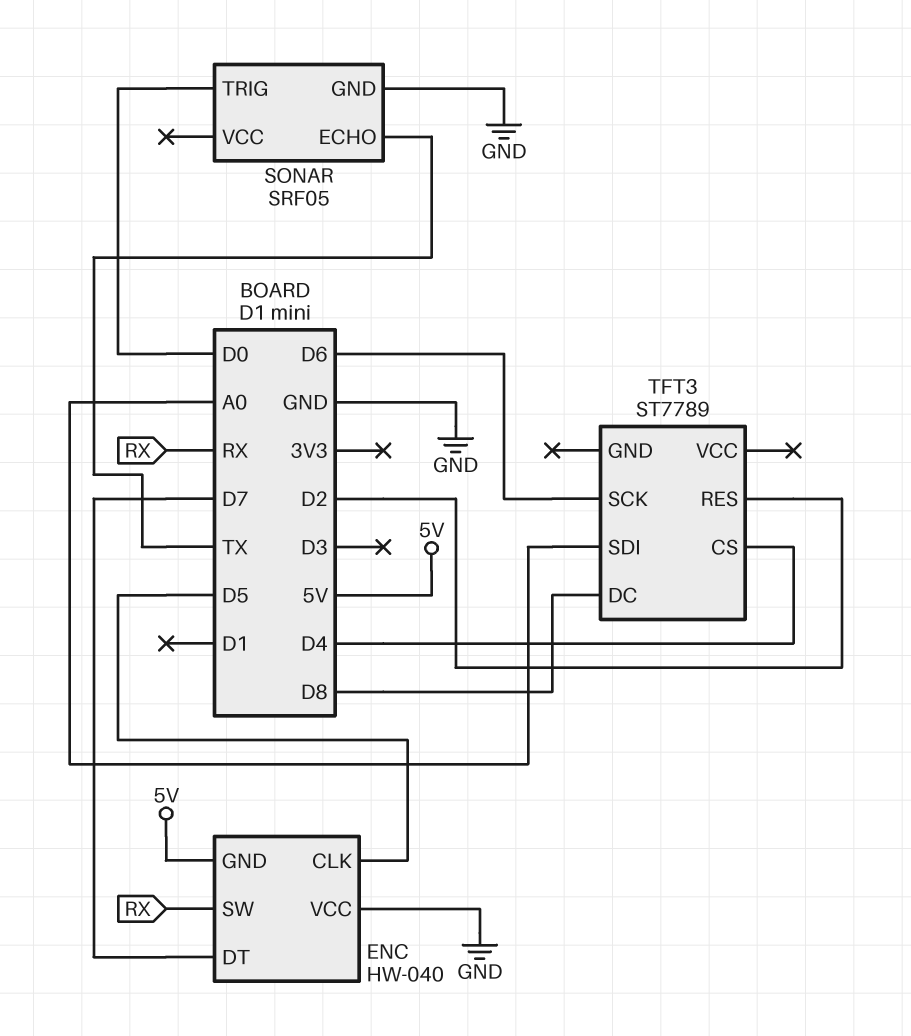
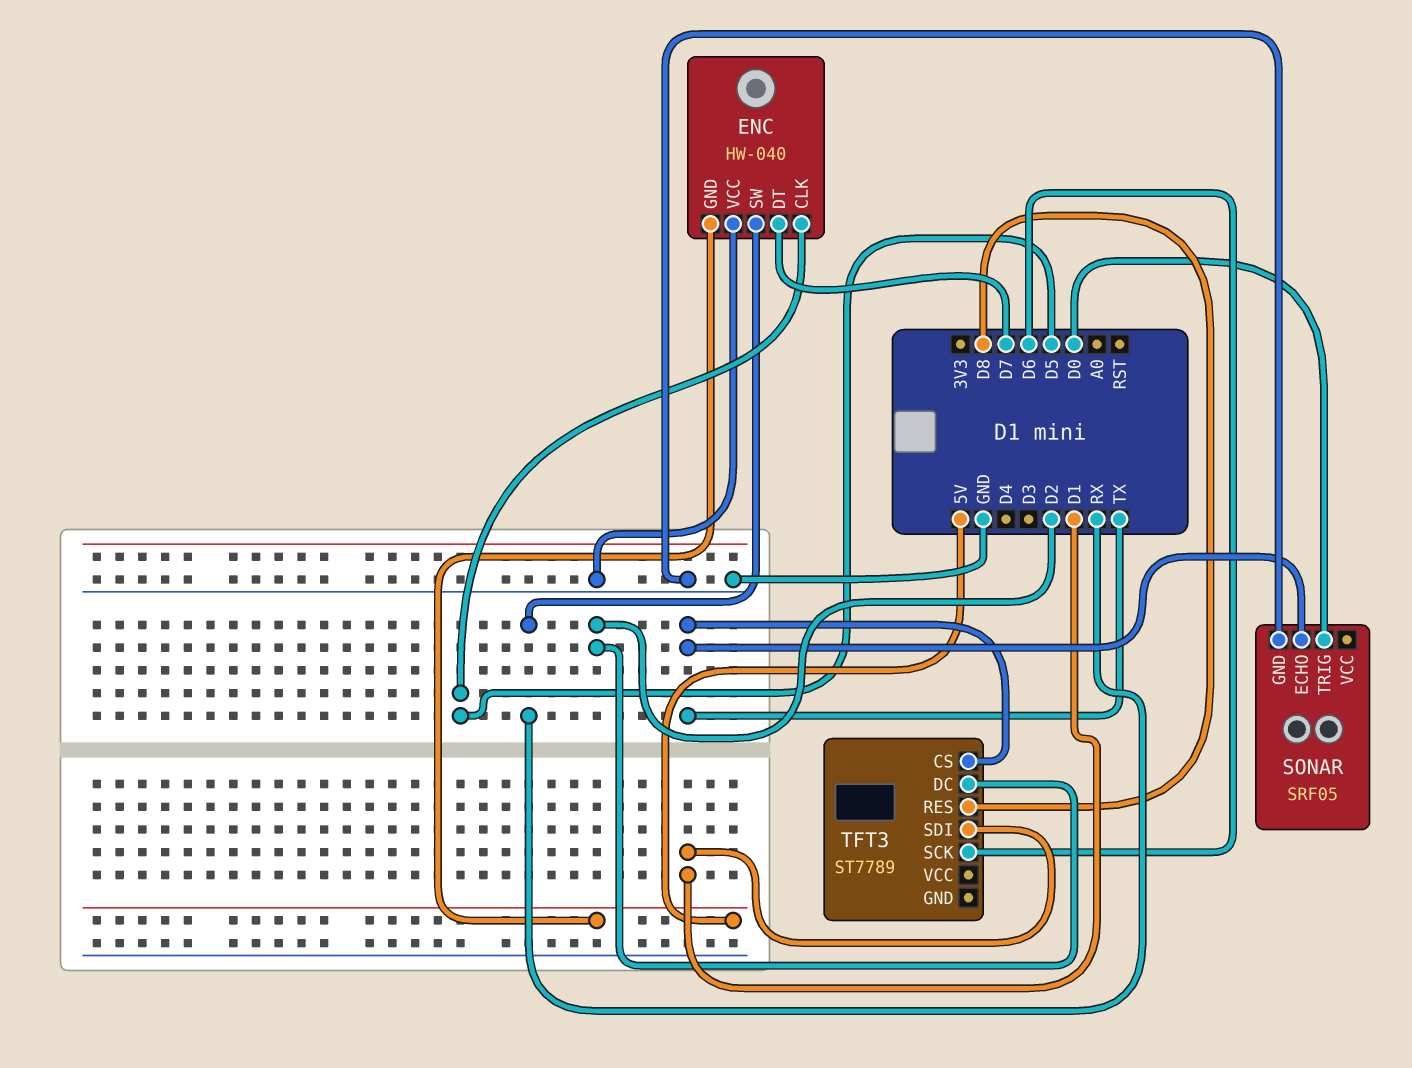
TFT3 pin CS: D4 -> TX
TFT3 pin DC: D8 -> D2
TFT3 pin RES: D2 -> D8
TFT3 pin SDI: A0 -> D1

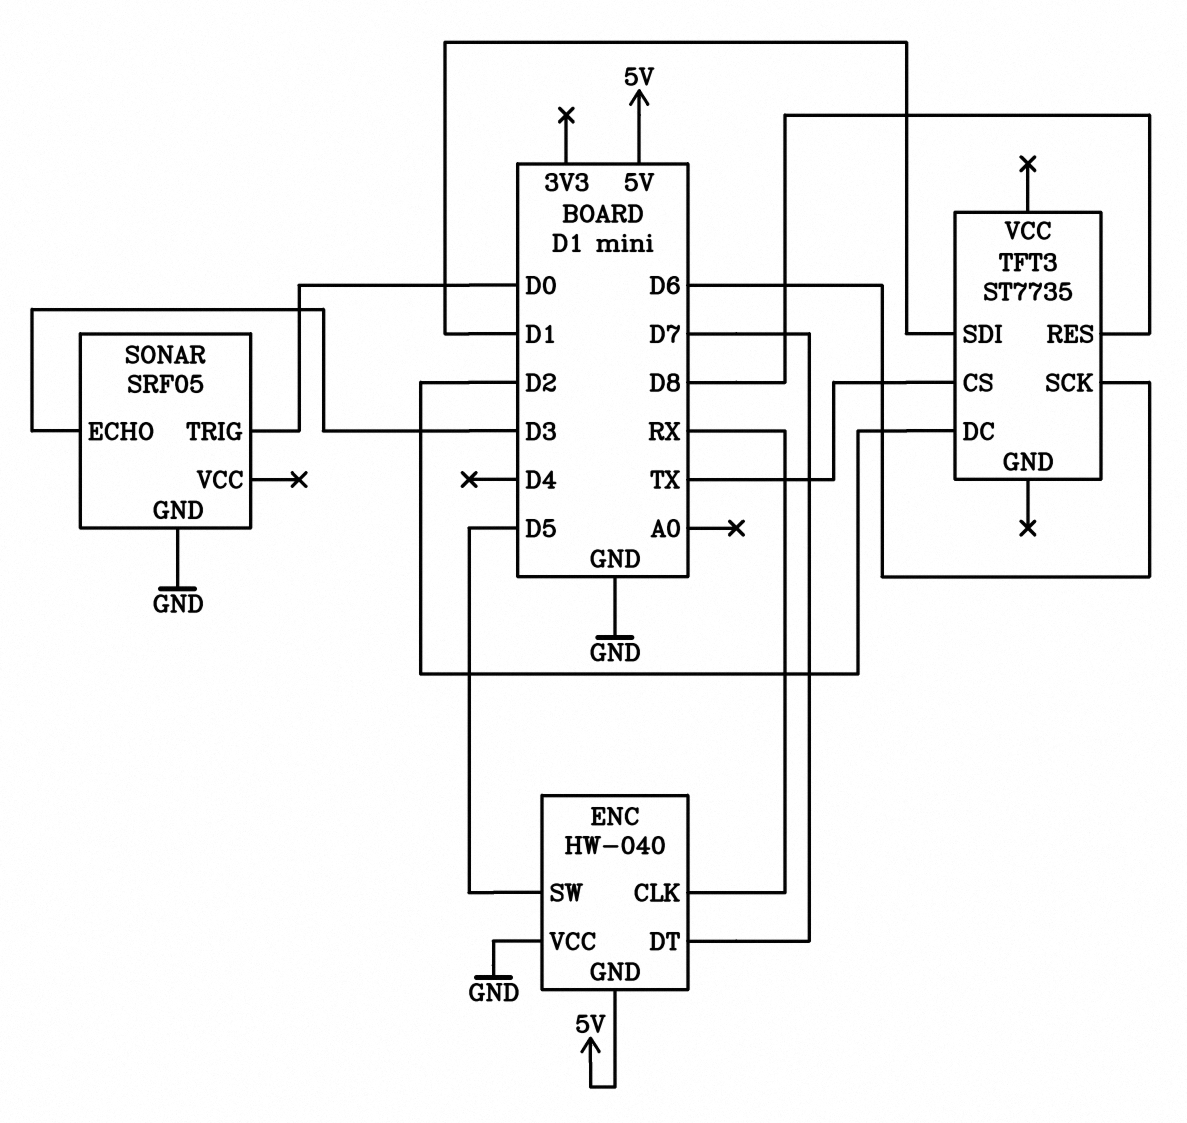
ENC pin CLK: D5 -> RX
ENC pin SW: RX -> D5
SONAR pin ECHO: TX -> D3
TFT3: ST7789 -> ST7735

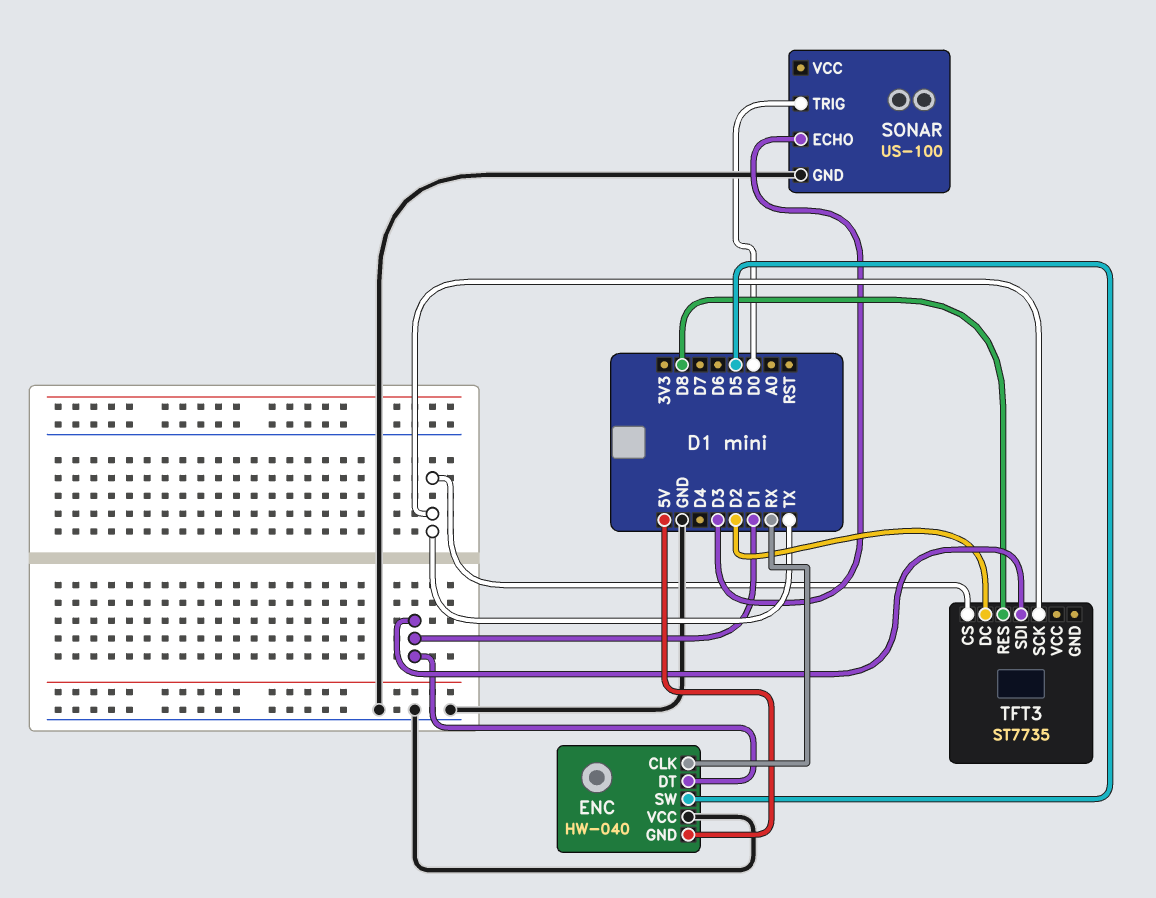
ENC pin DT: D7 -> D1
SONAR: SRF05 -> US-100
TFT3 pin SCK: D6 -> TX

